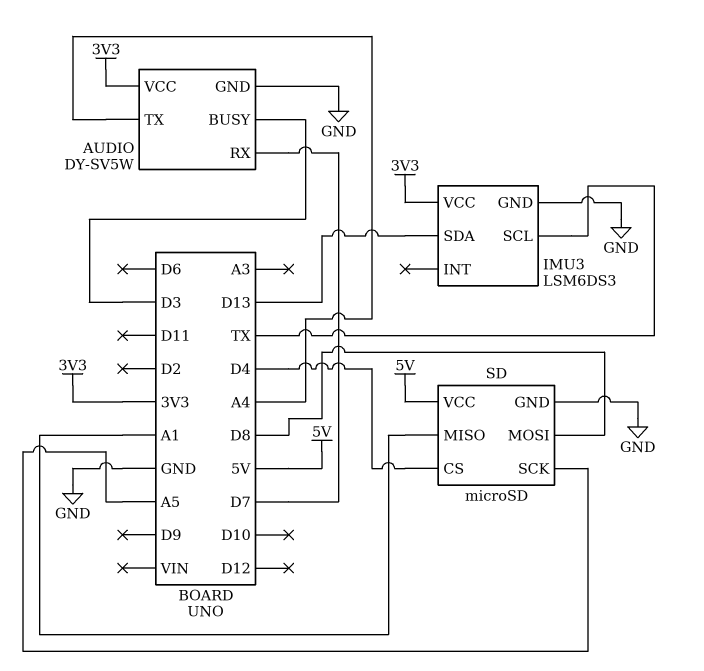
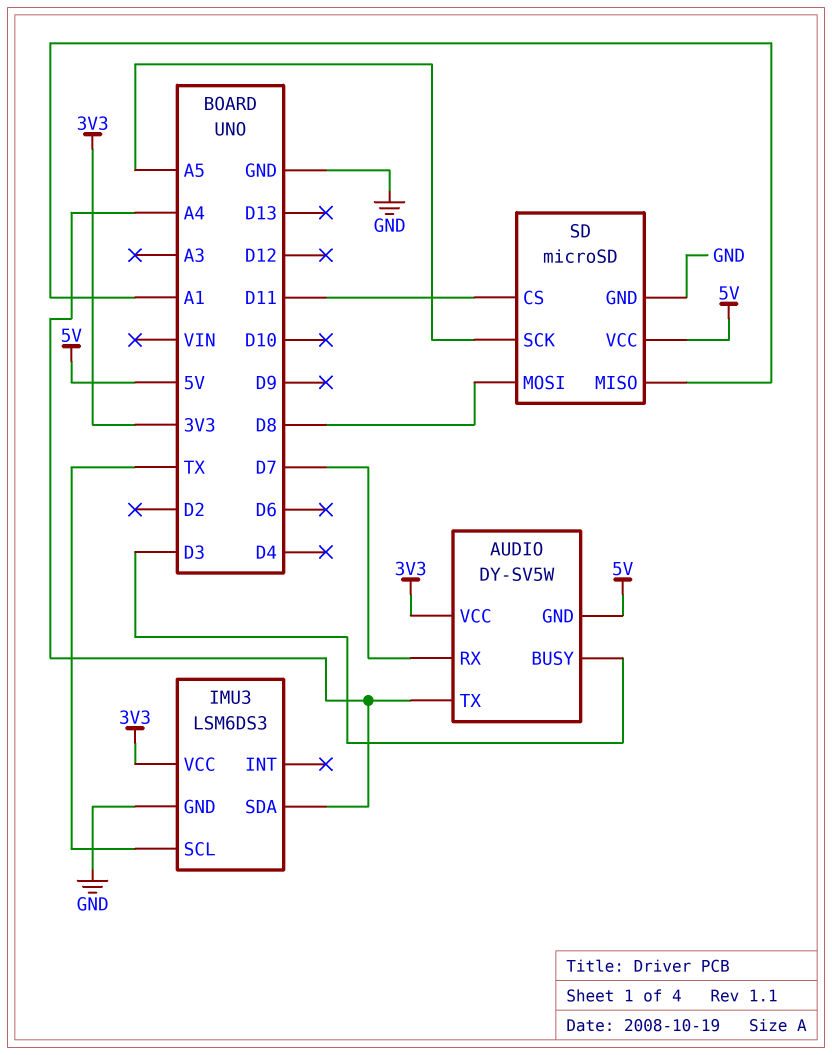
AUDIO pin GND: GND -> 5V
IMU3 pin SDA: D13 -> A4
SD pin CS: D4 -> D11

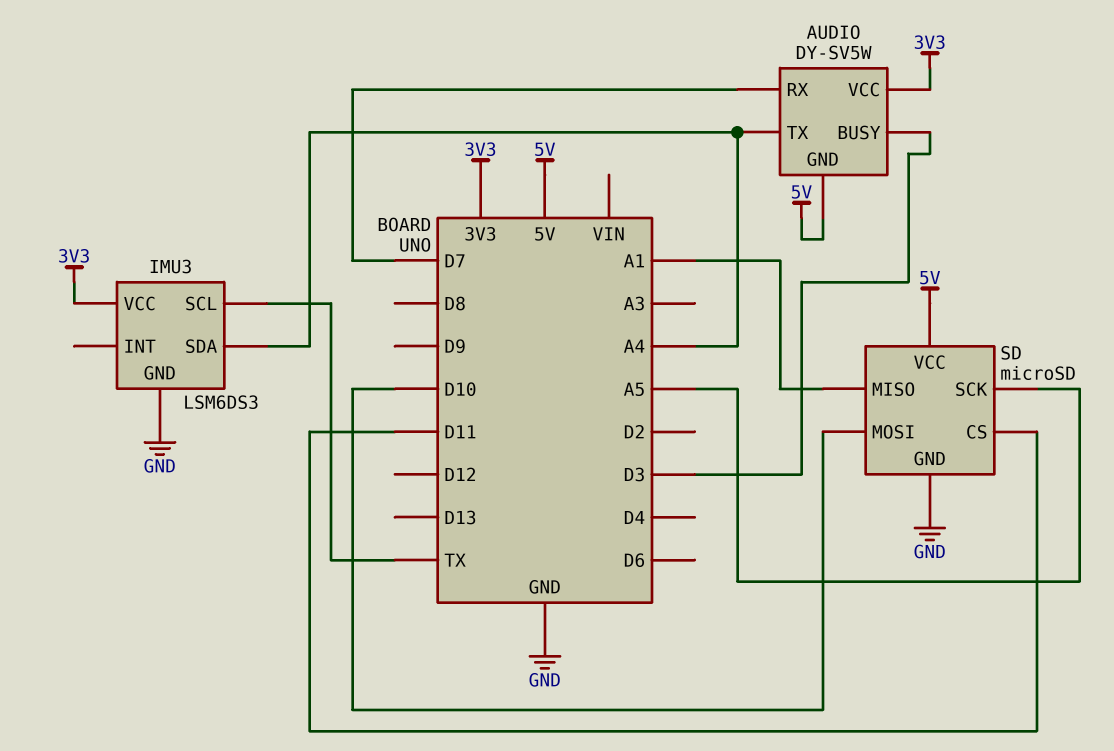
SD pin MOSI: D8 -> D10

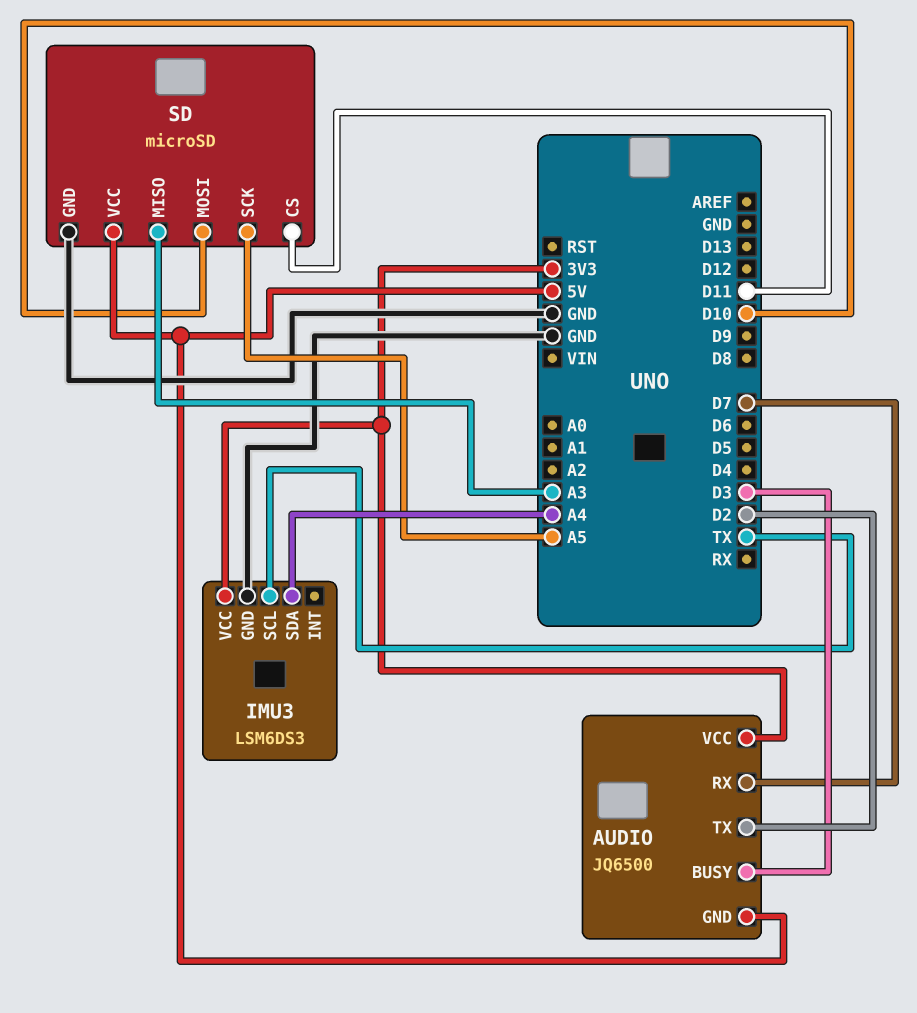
AUDIO: DY-SV5W -> JQ6500
AUDIO pin TX: A4 -> D2
SD pin MISO: A1 -> A3

